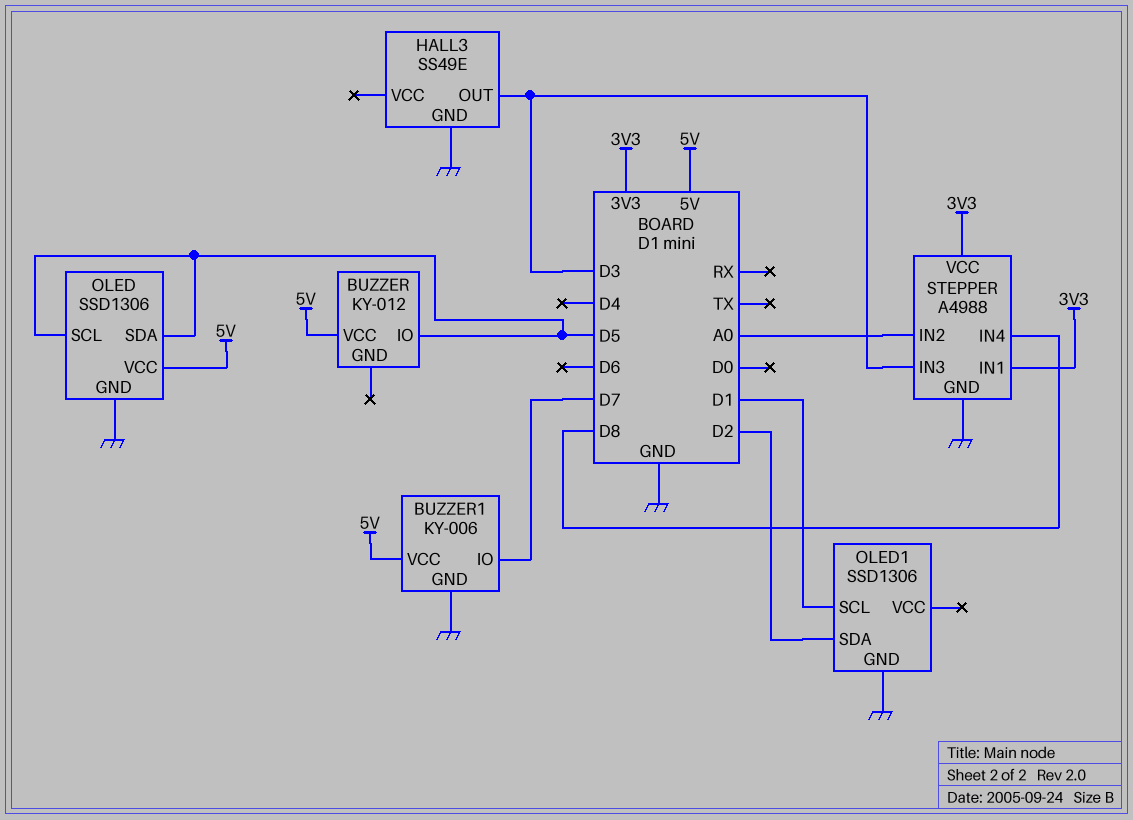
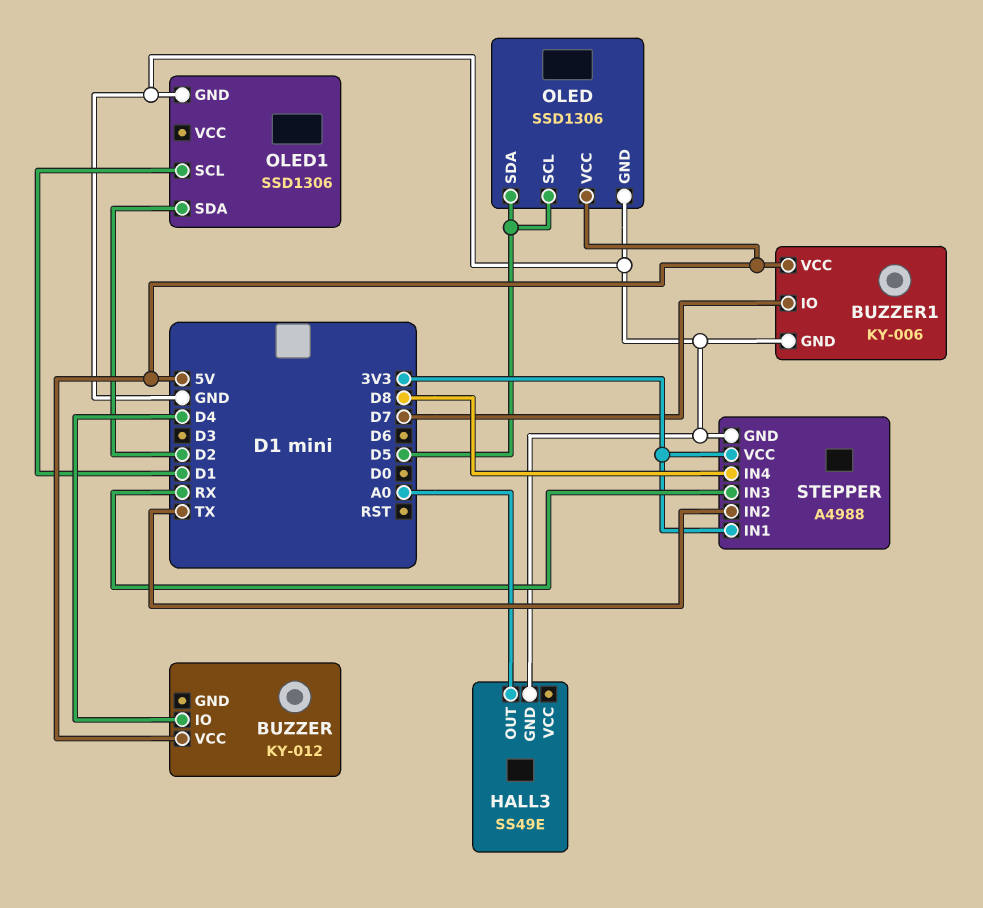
BUZZER pin IO: D5 -> D4
HALL3 pin OUT: D3 -> A0
STEPPER pin IN2: A0 -> TX
STEPPER pin IN3: D3 -> RX

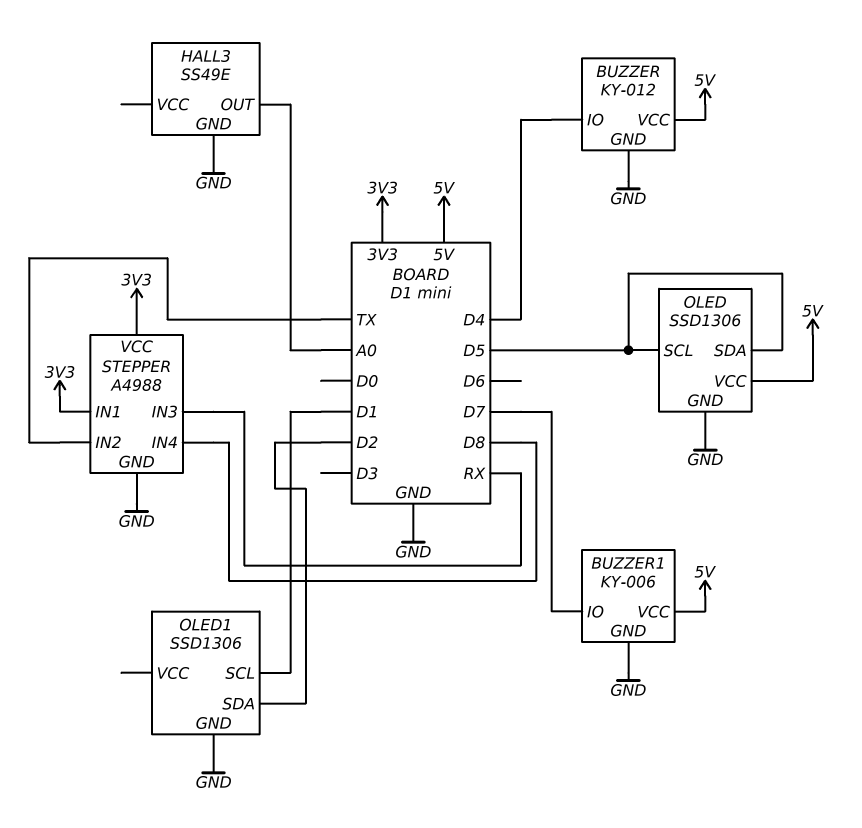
BUZZER pin GND: none -> GND

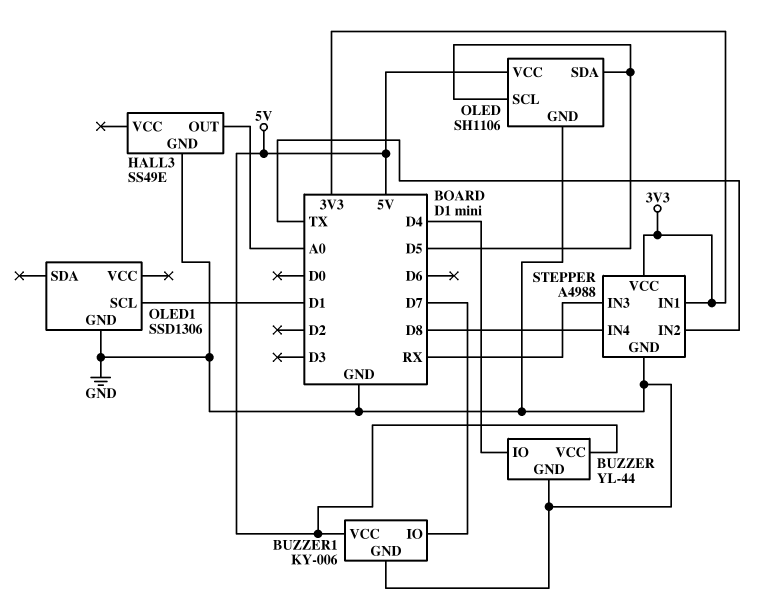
BUZZER: KY-012 -> YL-44
OLED: SSD1306 -> SH1106
OLED1 pin SDA: D2 -> none

